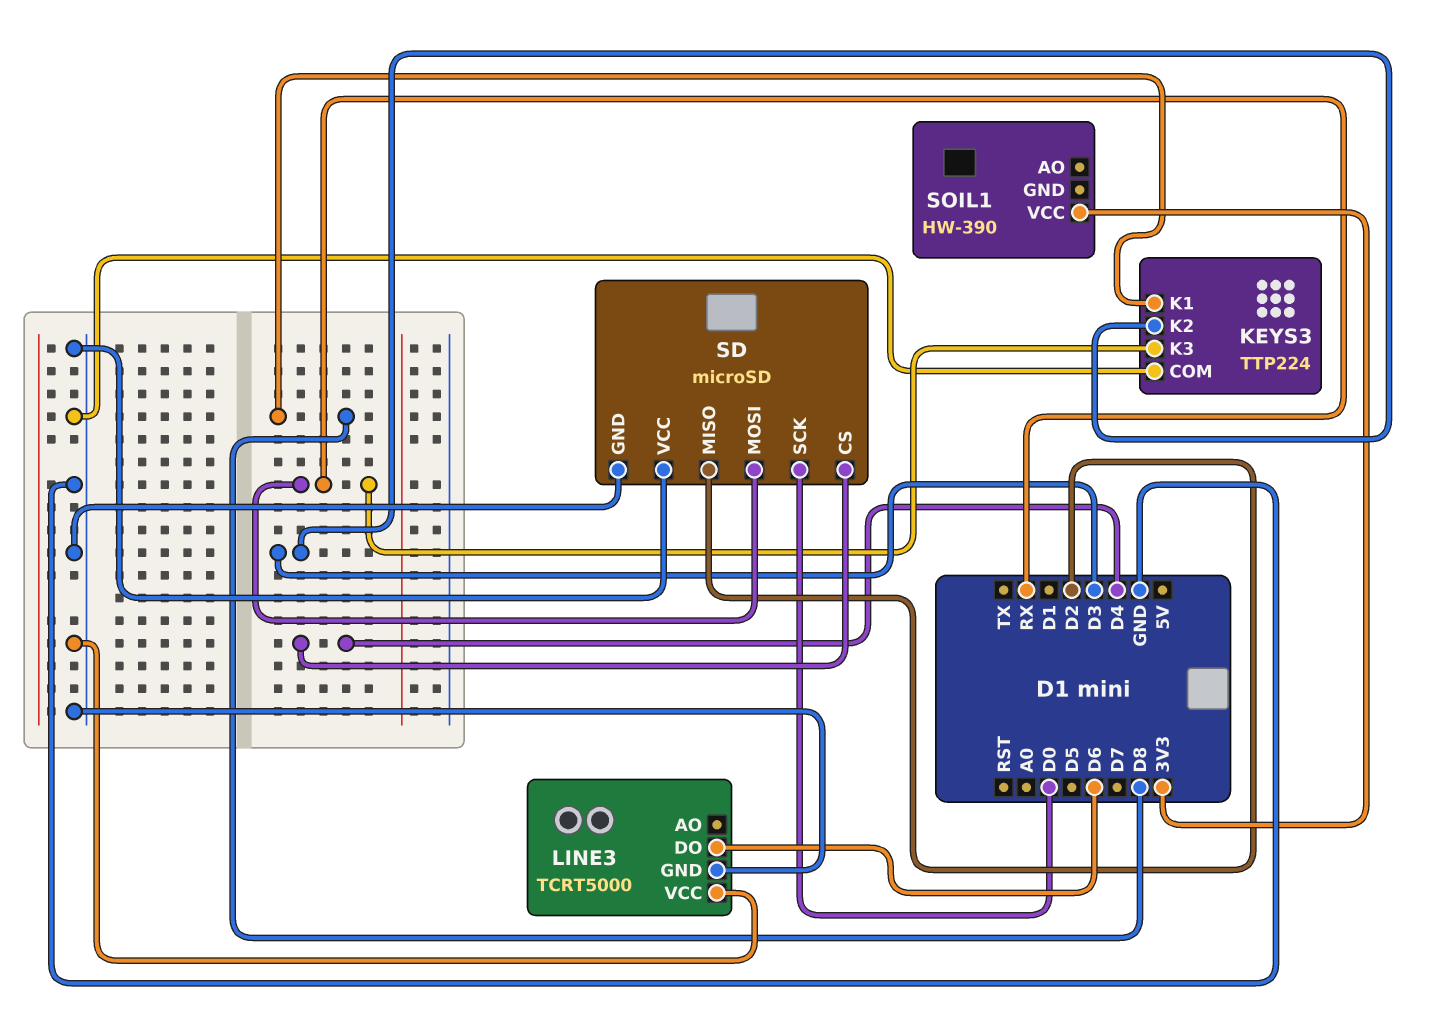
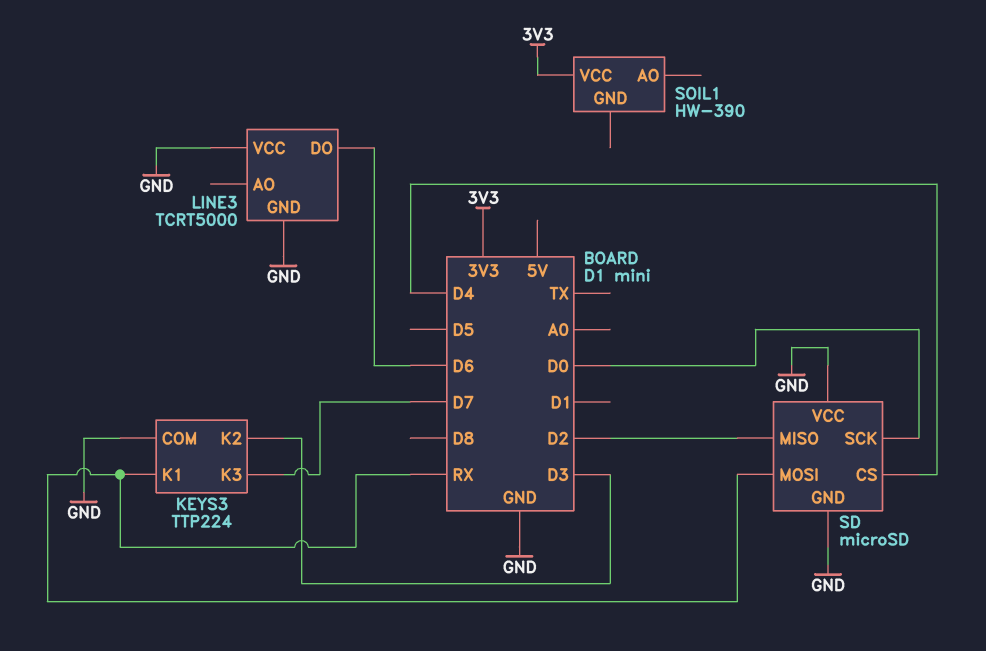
KEYS3 pin K1: D8 -> RX
KEYS3 pin K3: RX -> D7

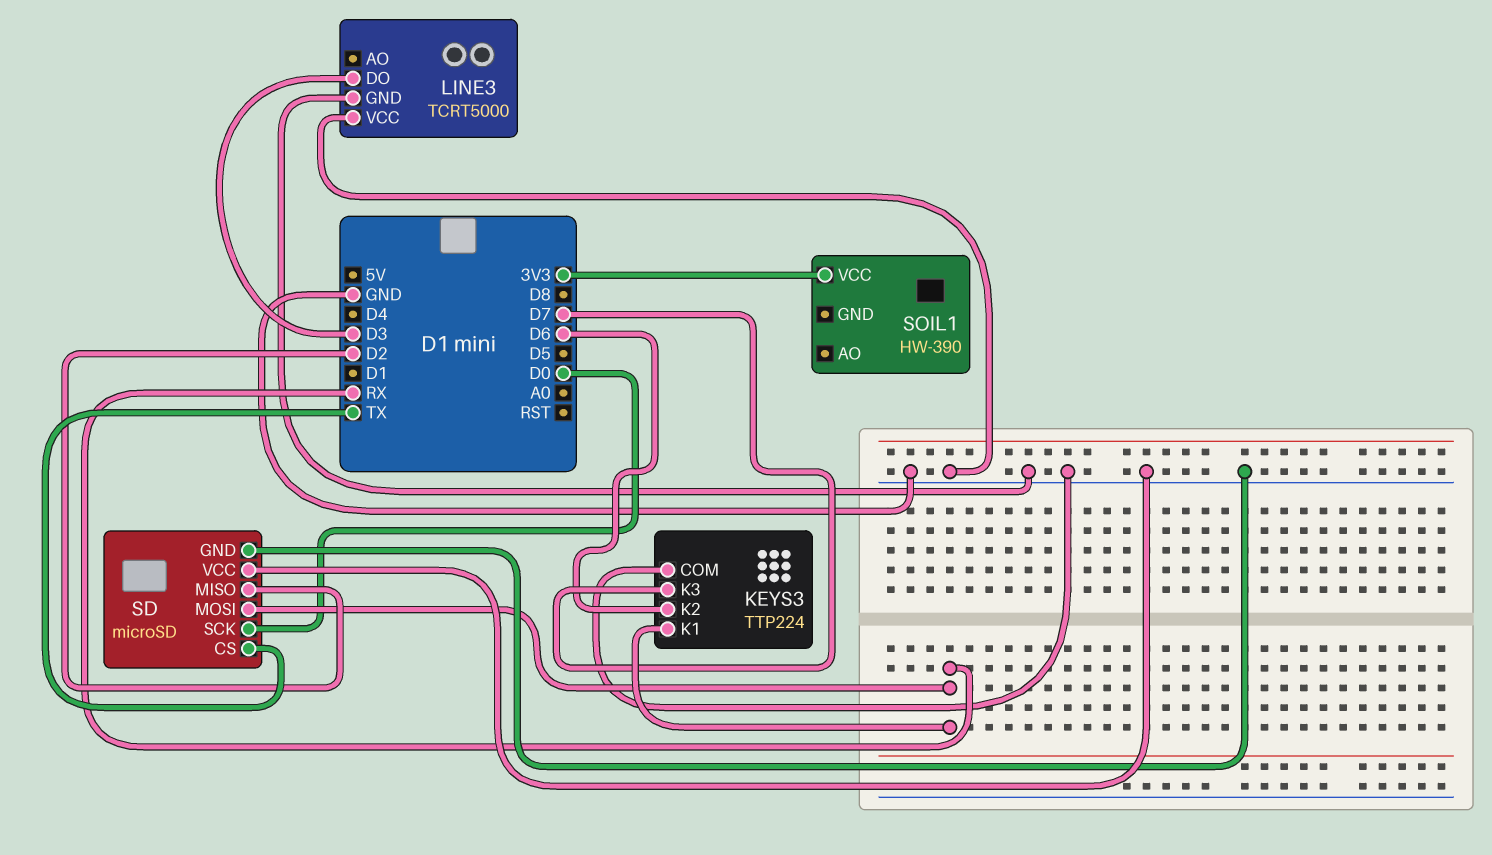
KEYS3 pin K2: D3 -> D6
LINE3 pin DO: D6 -> D3
SD pin CS: D4 -> TX

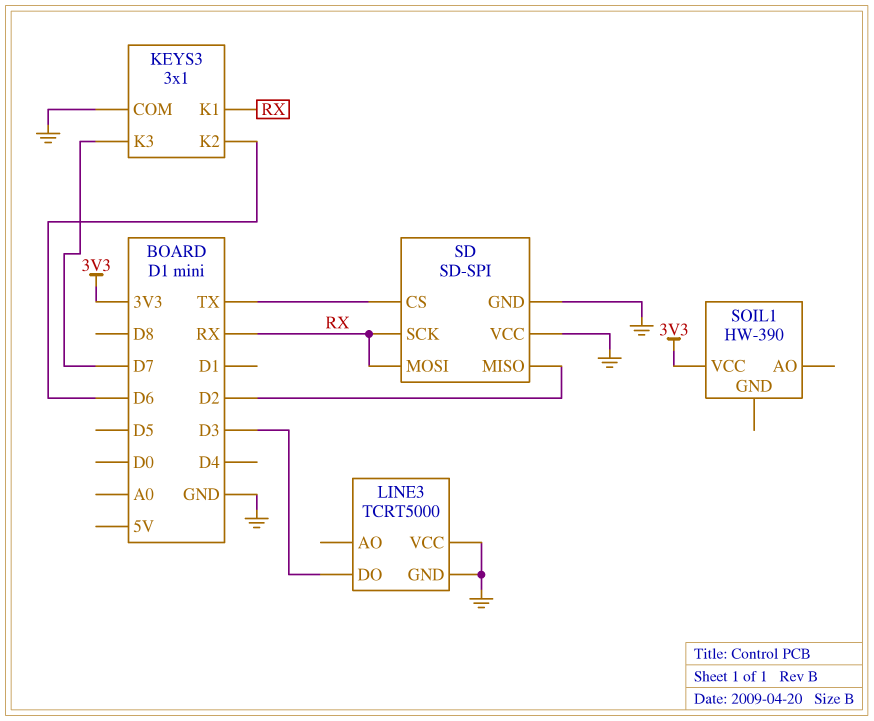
KEYS3: TTP224 -> 3x1
SD: microSD -> SD-SPI
SD pin SCK: D0 -> RX

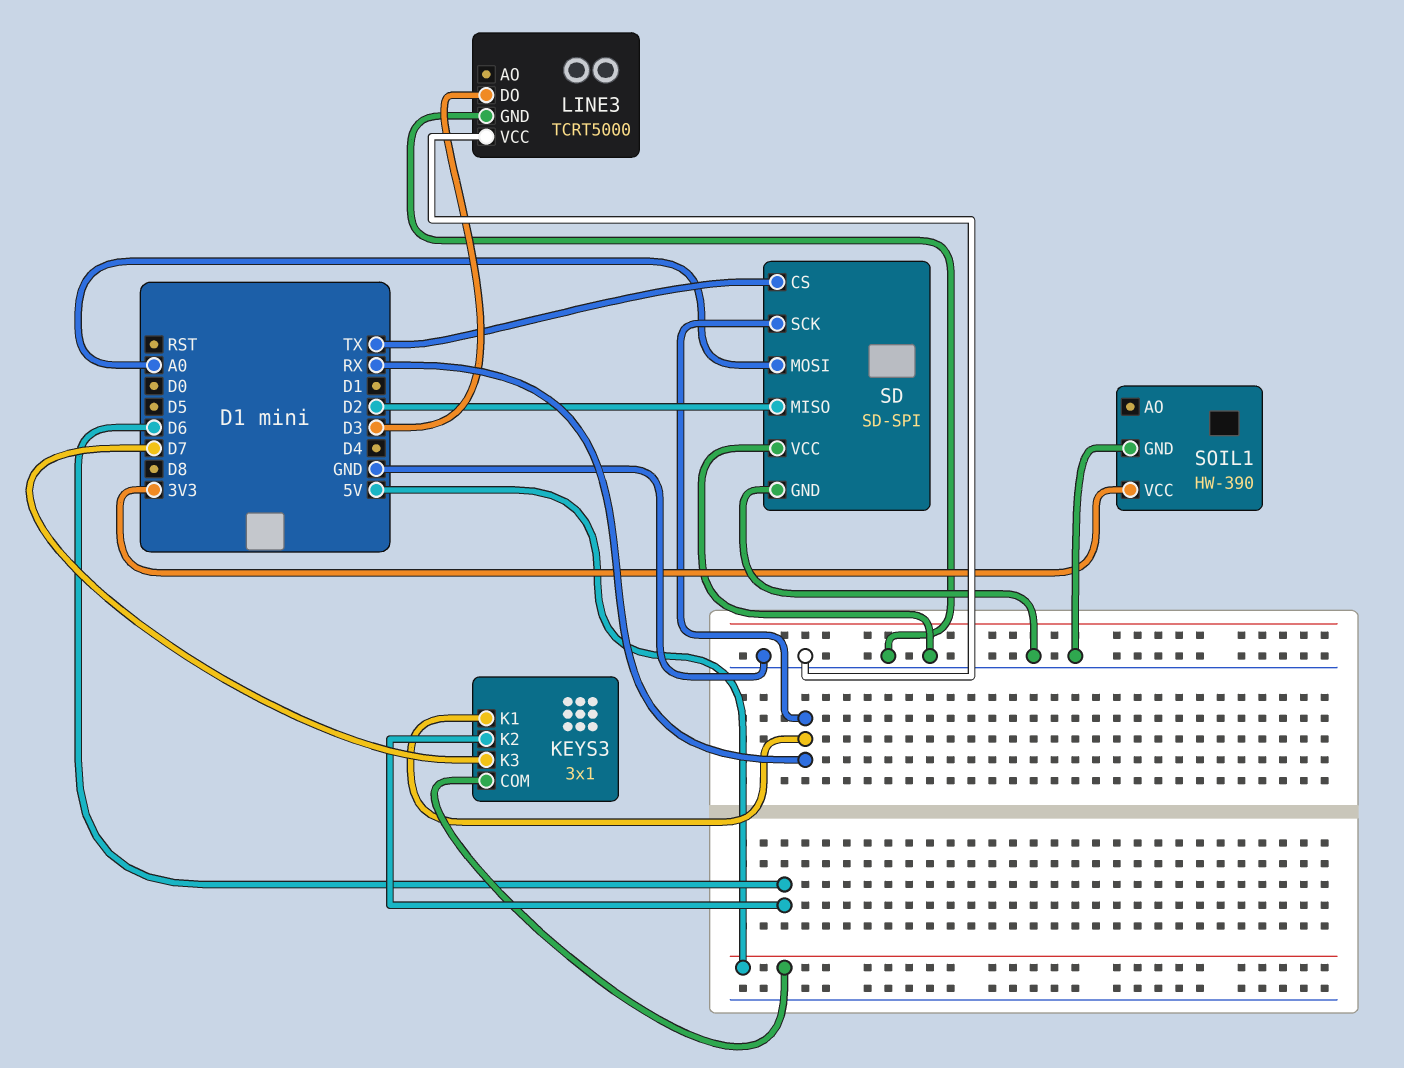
KEYS3 pin COM: GND -> 5V
SD pin MOSI: RX -> A0
SOIL1 pin GND: none -> GND

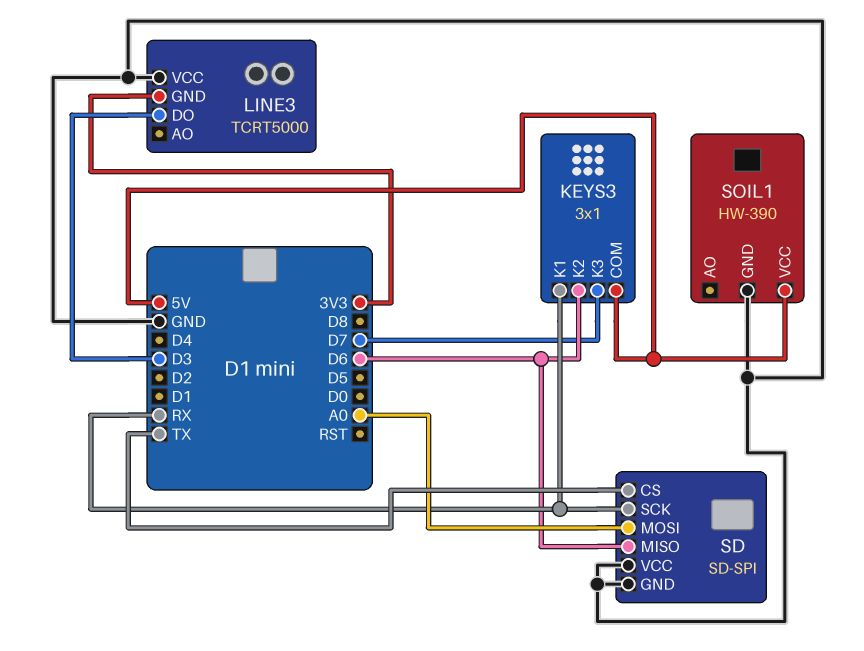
LINE3 pin GND: GND -> 3V3
SD pin MISO: D2 -> D6
SOIL1 pin VCC: 3V3 -> 5V

